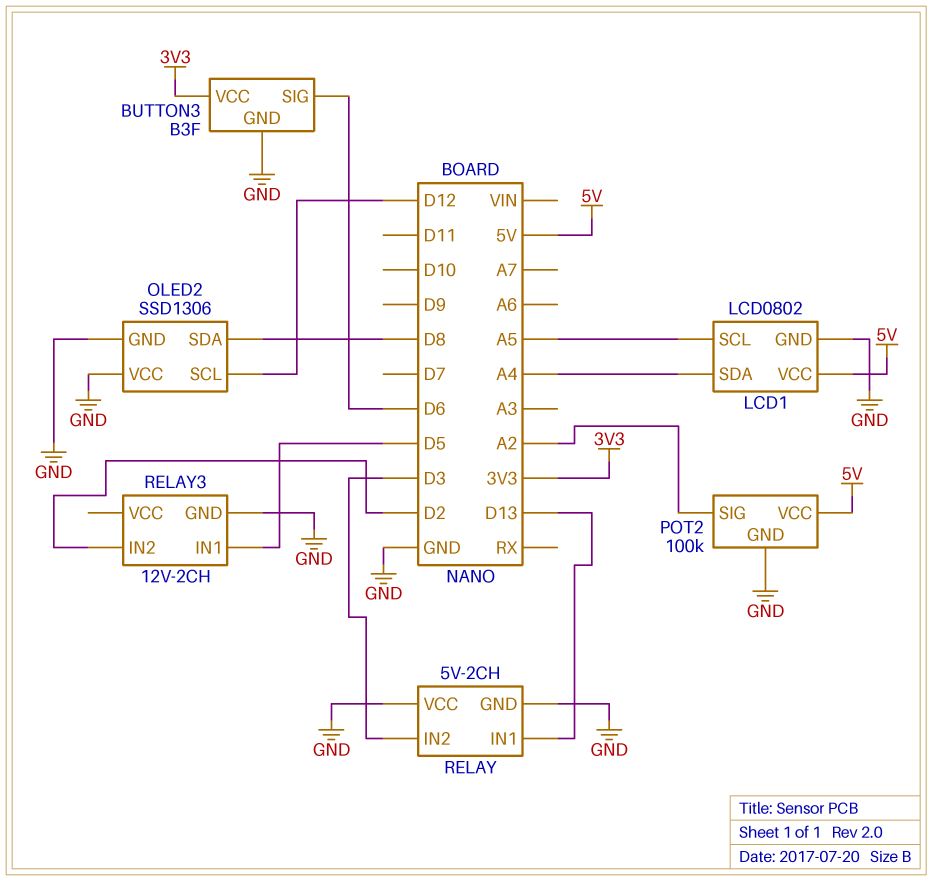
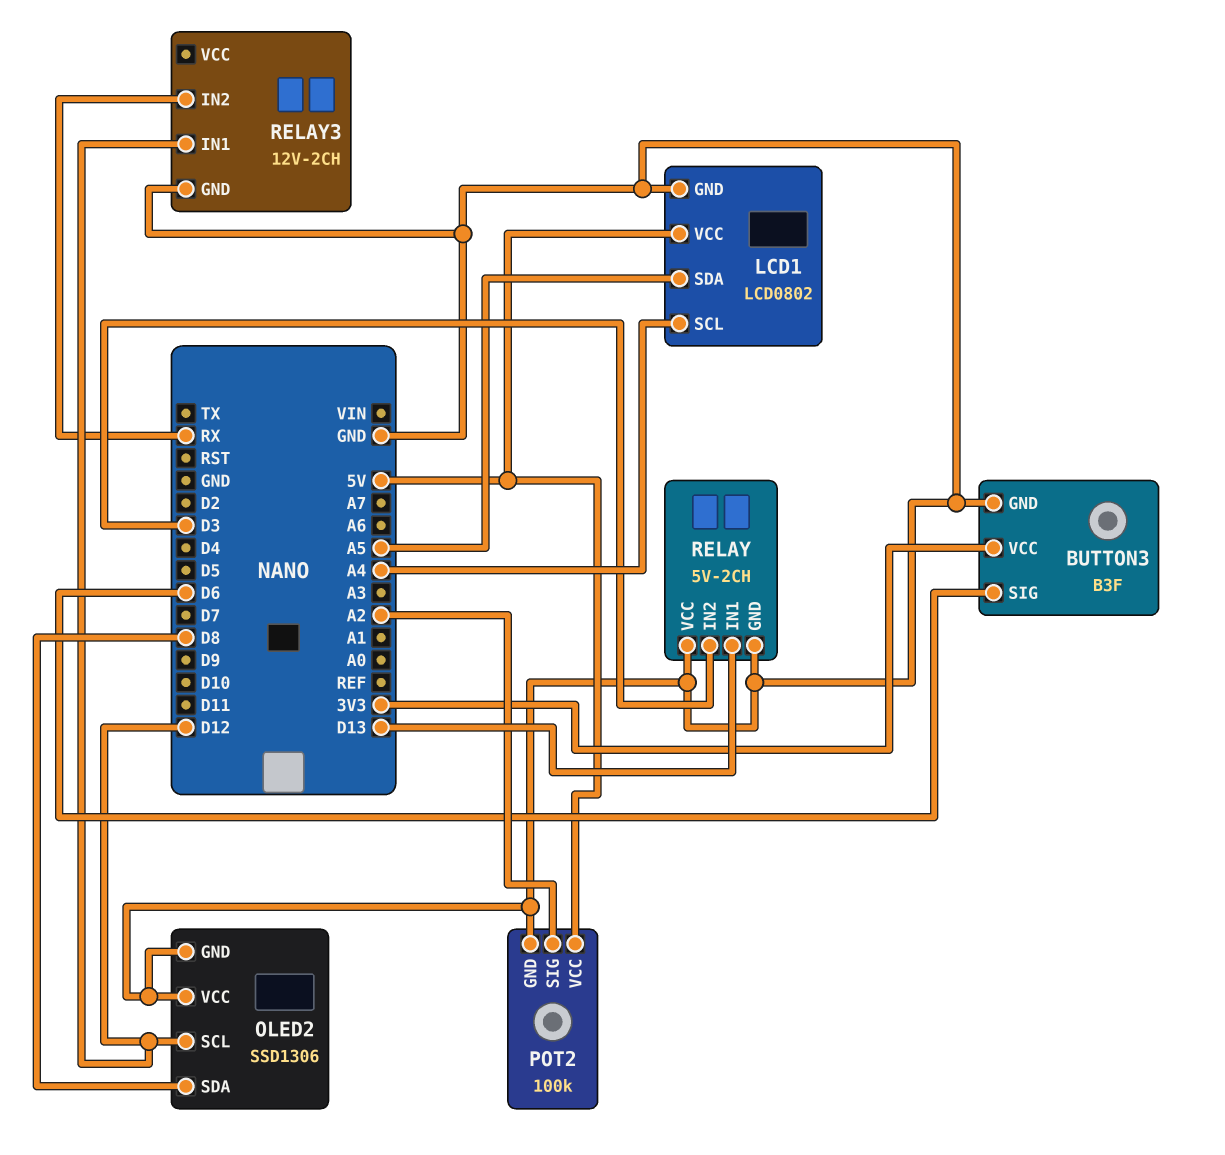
LCD1 pin SCL: A5 -> A4
LCD1 pin SDA: A4 -> A5
RELAY3 pin IN1: D5 -> D12
RELAY3 pin IN2: D2 -> RX

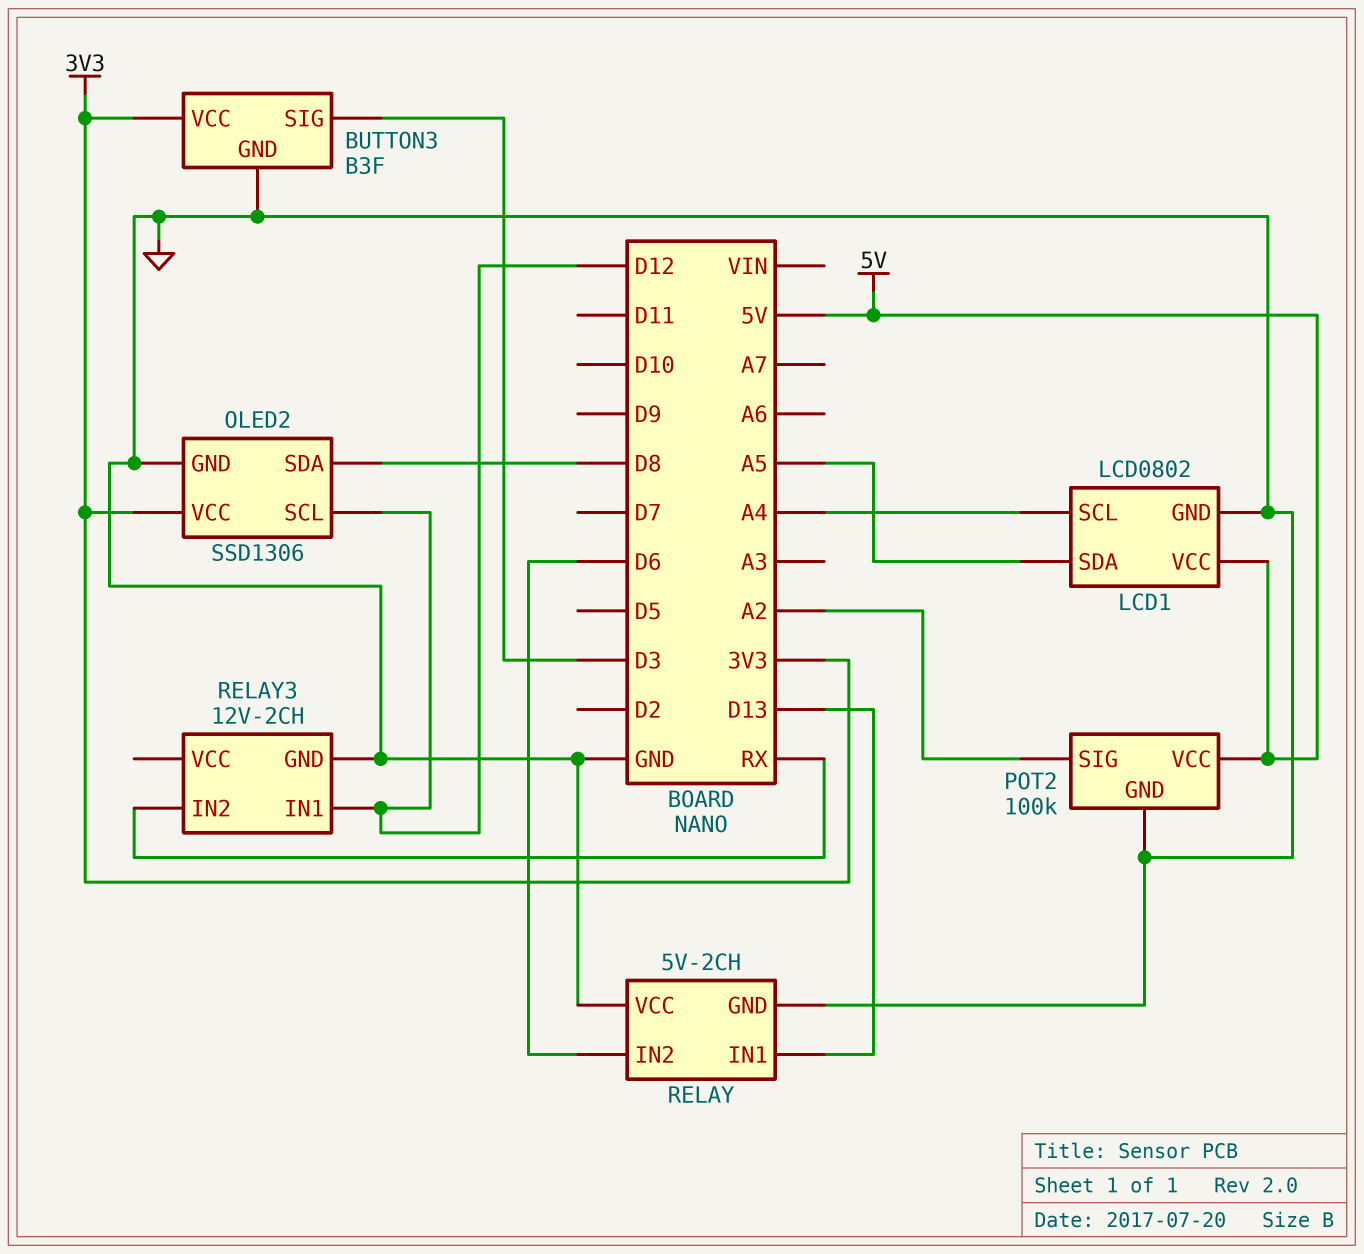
BUTTON3 pin SIG: D6 -> D3
OLED2 pin VCC: GND -> 3V3
RELAY pin IN2: D3 -> D6

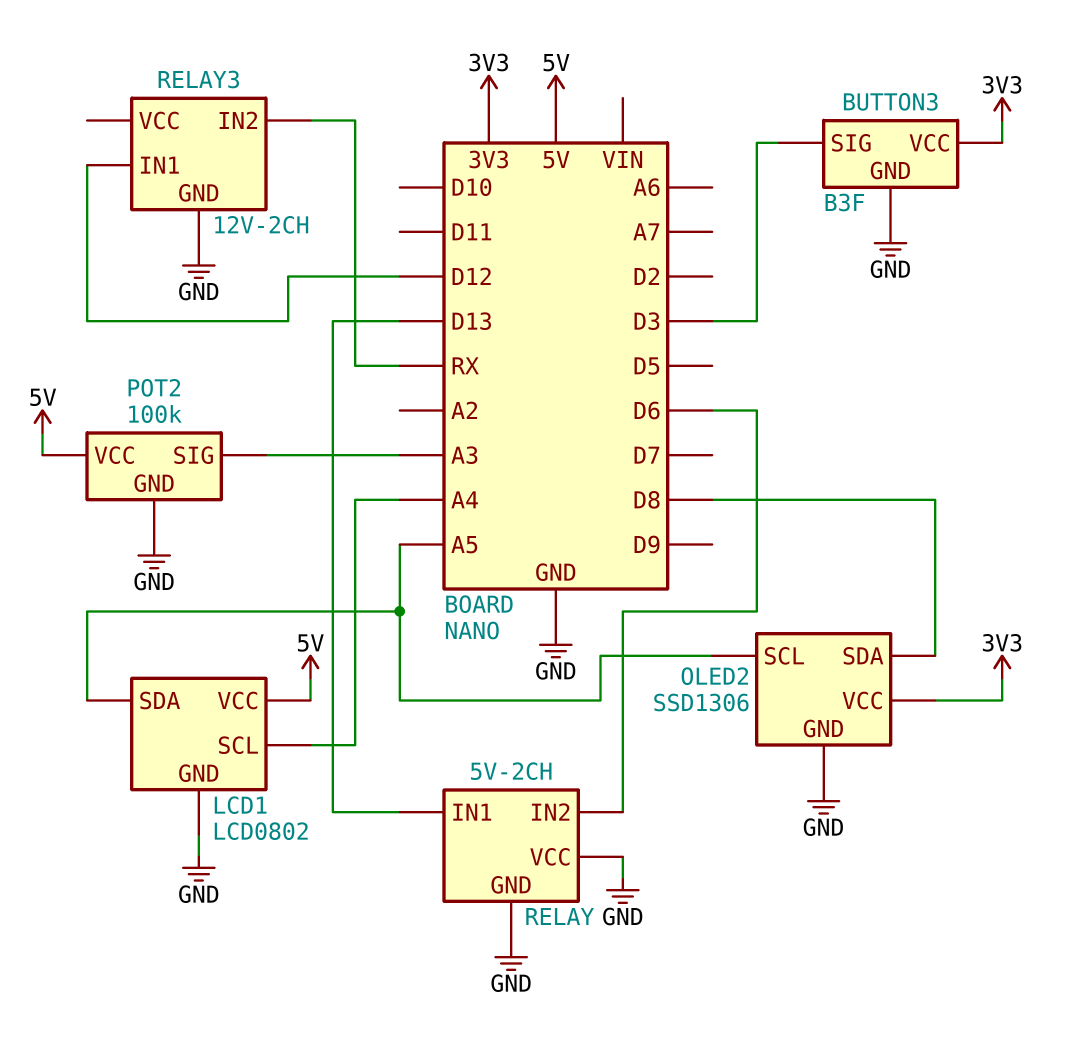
OLED2 pin SCL: D12 -> A5
POT2 pin SIG: A2 -> A3

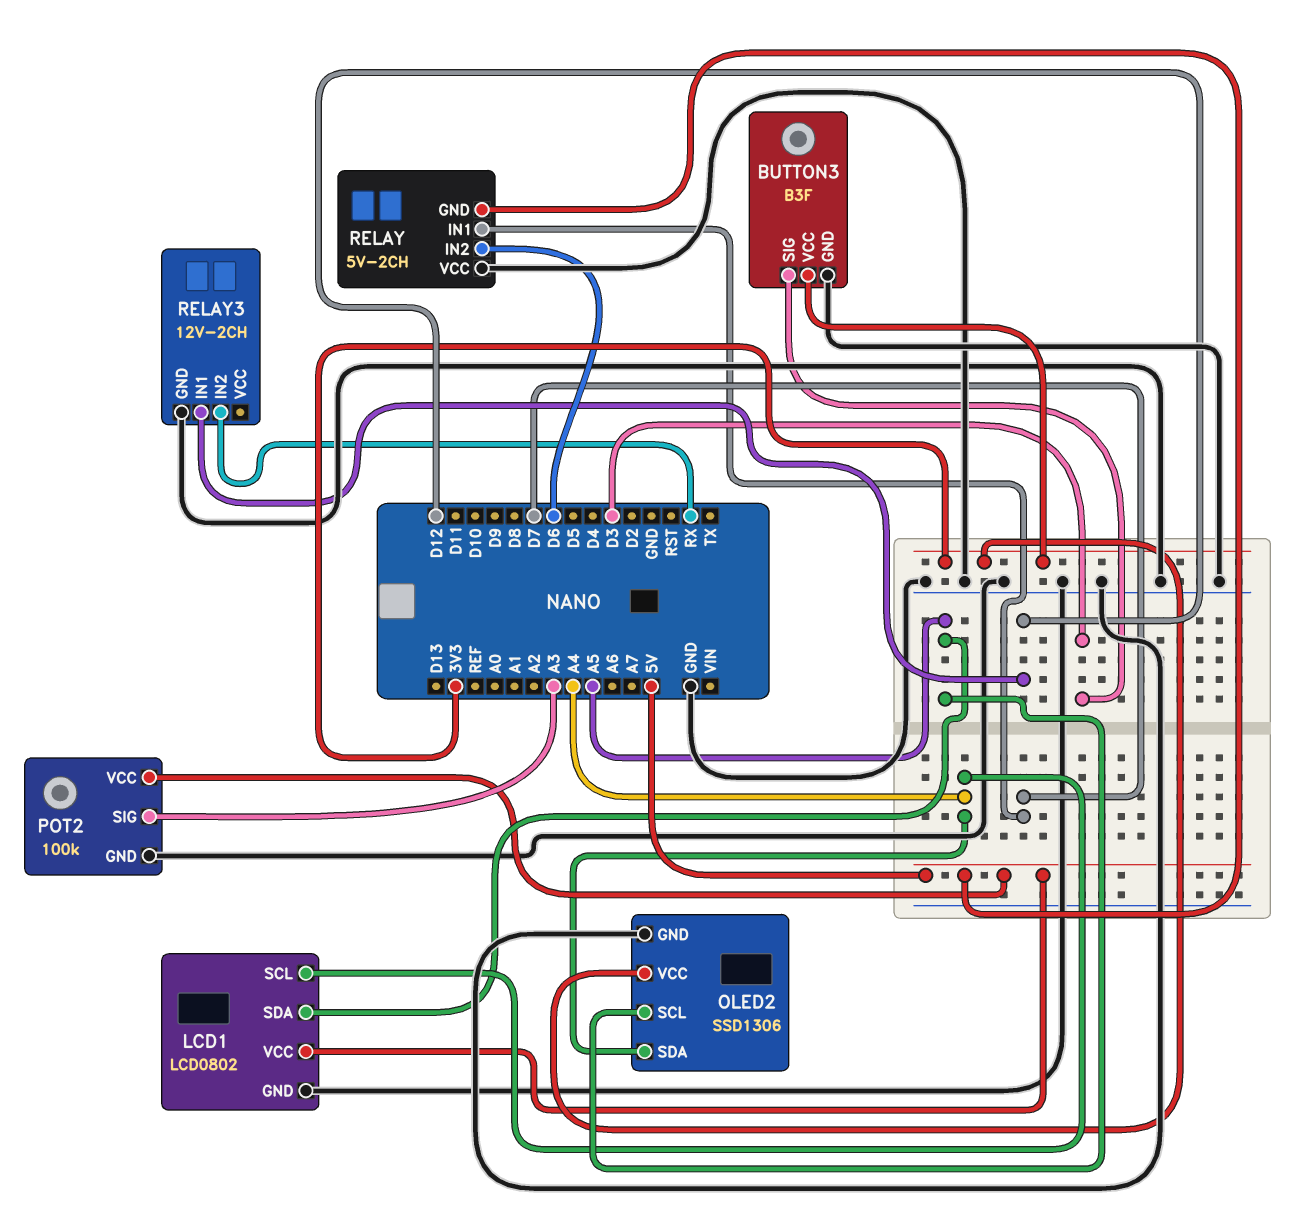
OLED2 pin SDA: D8 -> A4
RELAY pin GND: GND -> 5V
RELAY pin IN1: D13 -> D7

